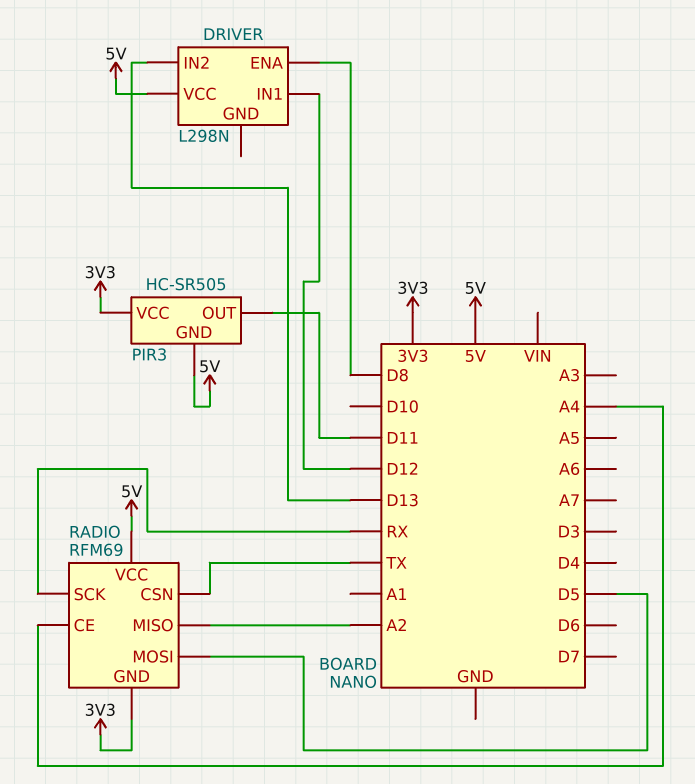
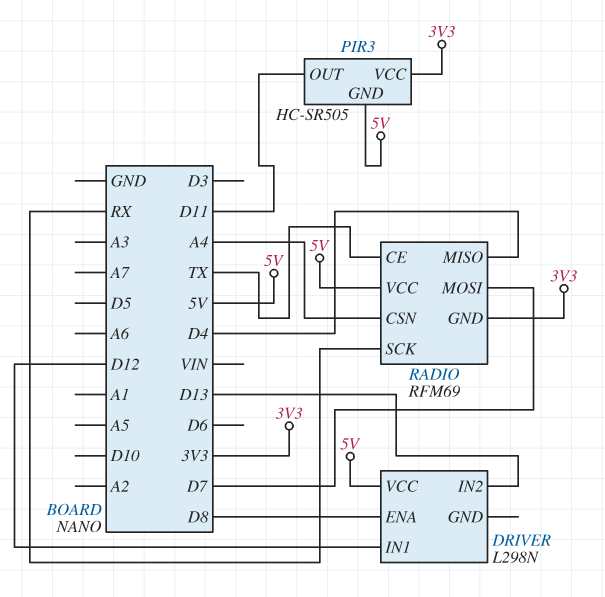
RADIO pin CE: A4 -> TX
RADIO pin CSN: TX -> A4
RADIO pin MISO: A2 -> D4
RADIO pin MOSI: D5 -> D7

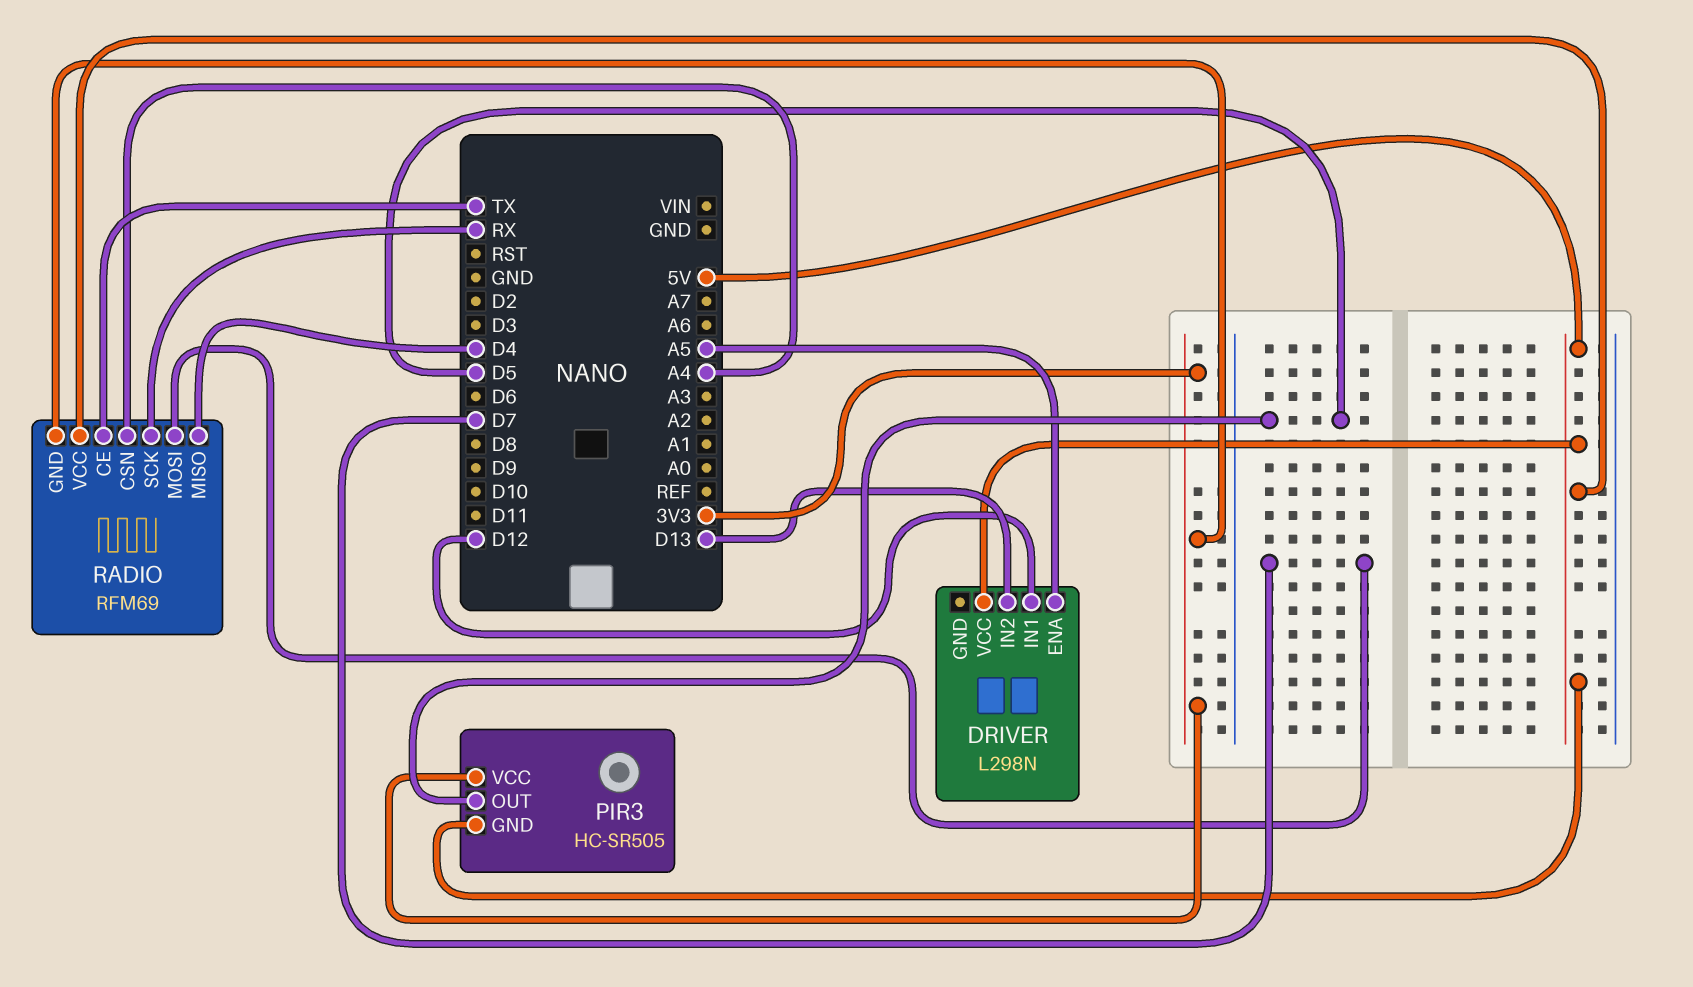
DRIVER pin ENA: D8 -> A5
PIR3 pin OUT: D11 -> D5

